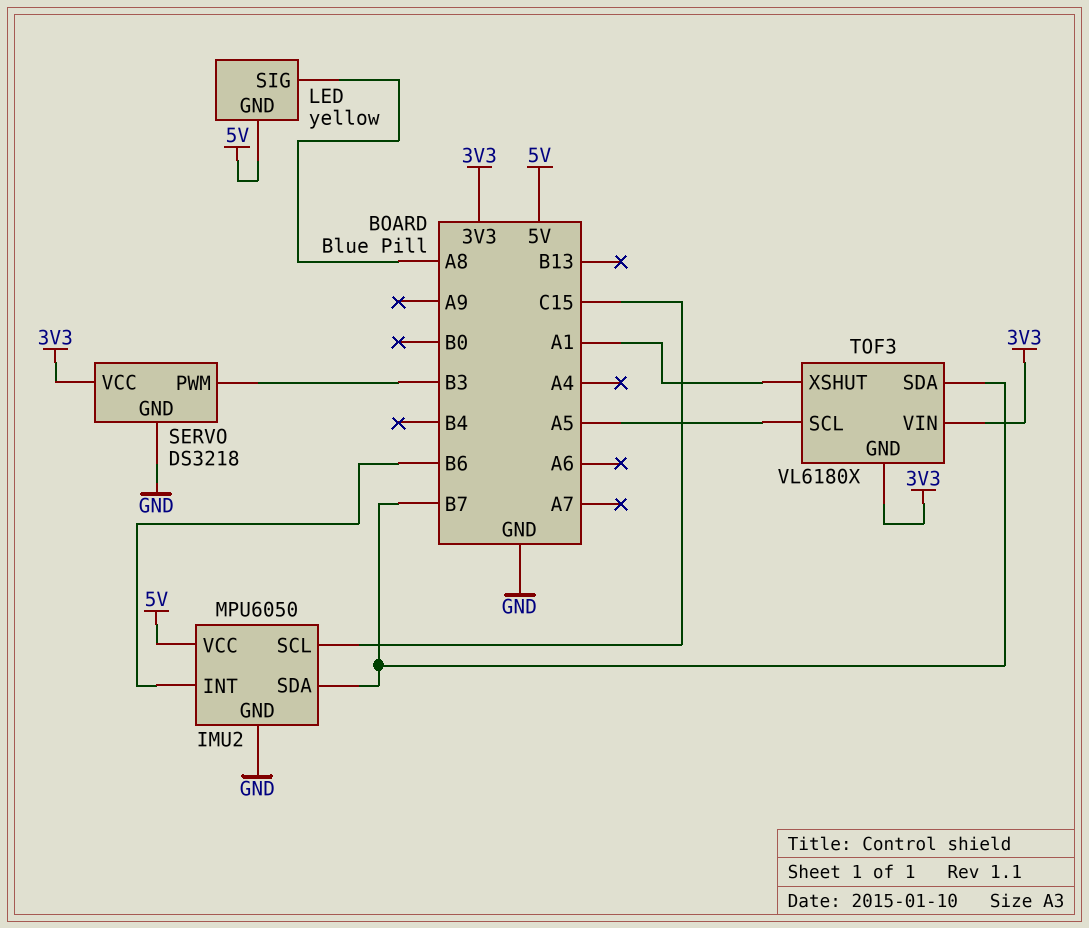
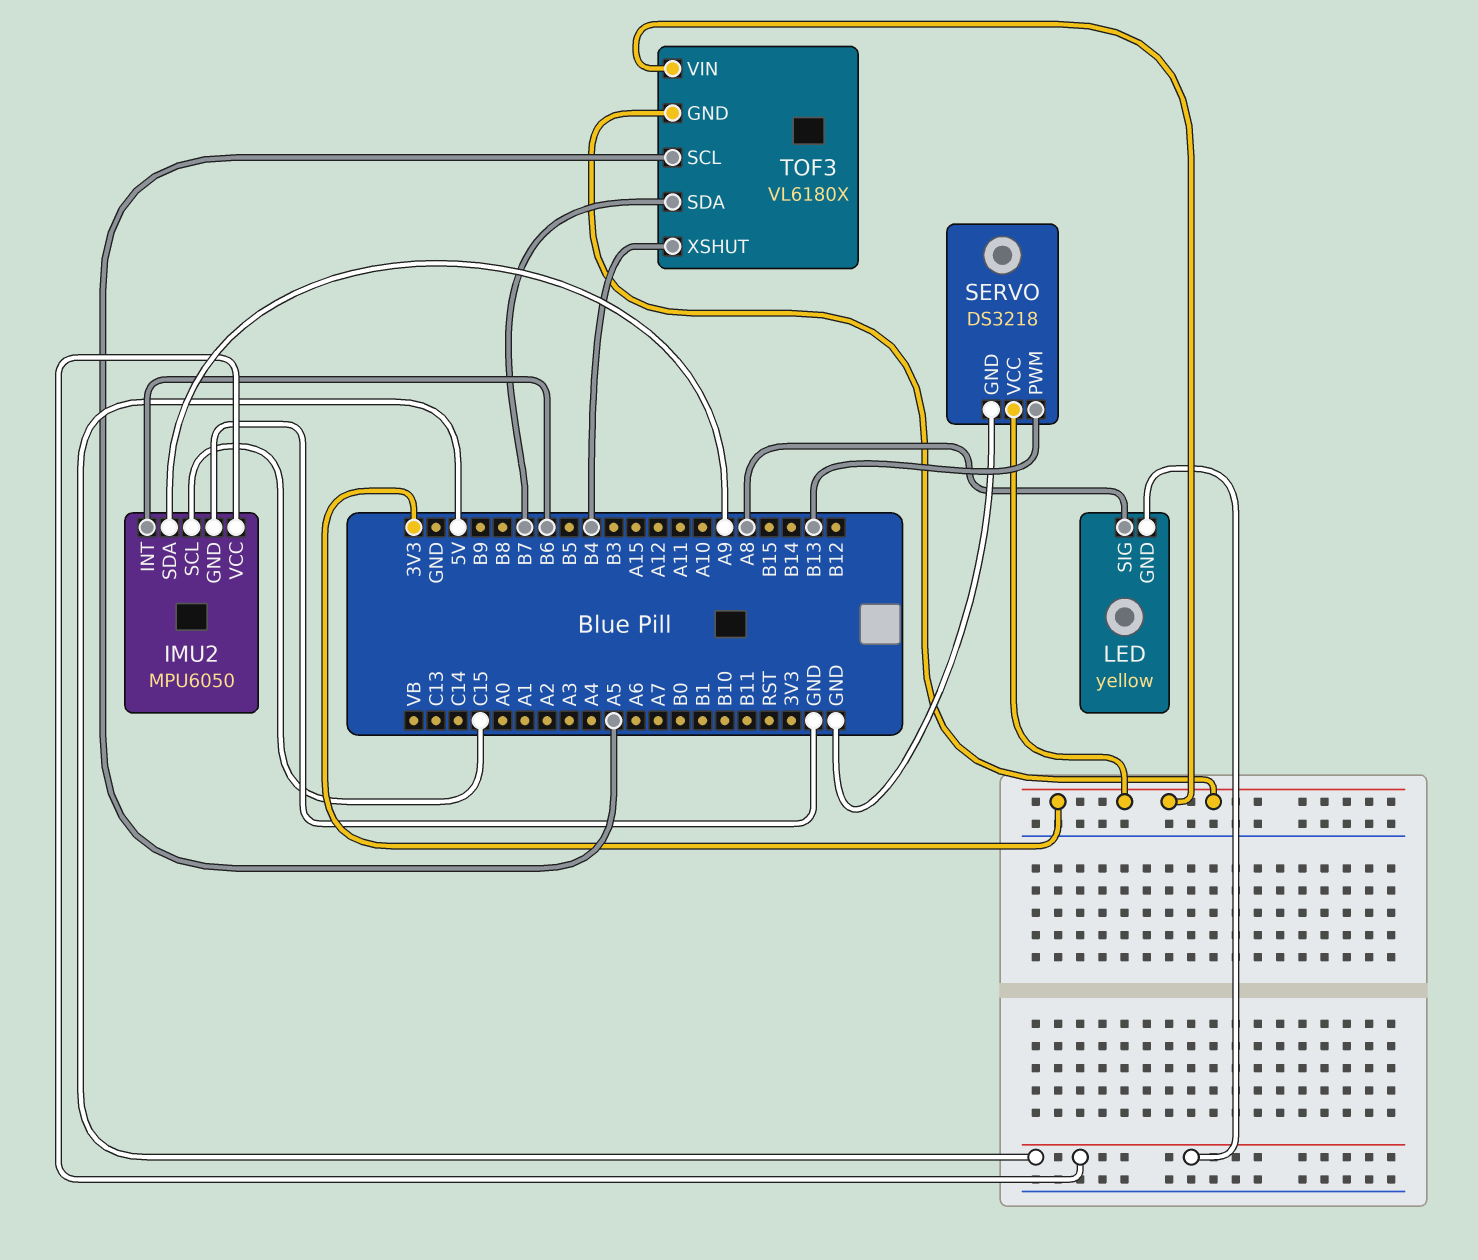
IMU2 pin SDA: B7 -> A9
SERVO pin PWM: B3 -> B13
TOF3 pin XSHUT: A1 -> B4

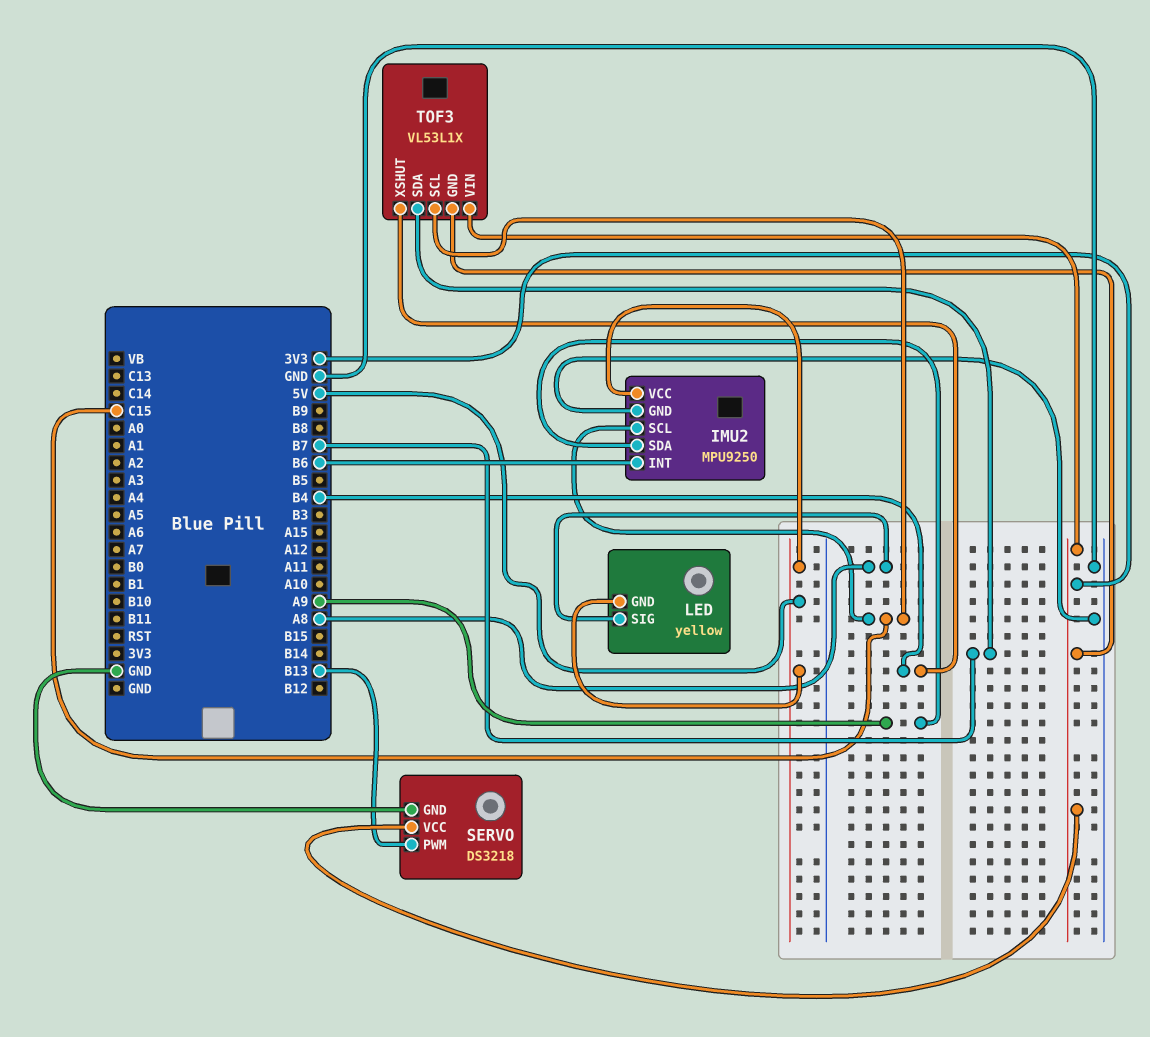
IMU2: MPU6050 -> MPU9250
TOF3: VL6180X -> VL53L1X
TOF3 pin SCL: A5 -> C15

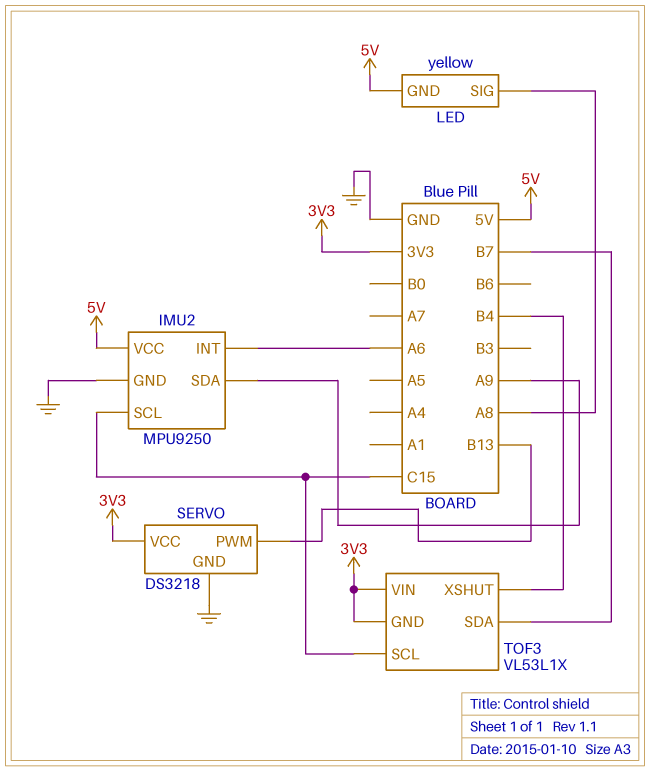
IMU2 pin INT: B6 -> A6

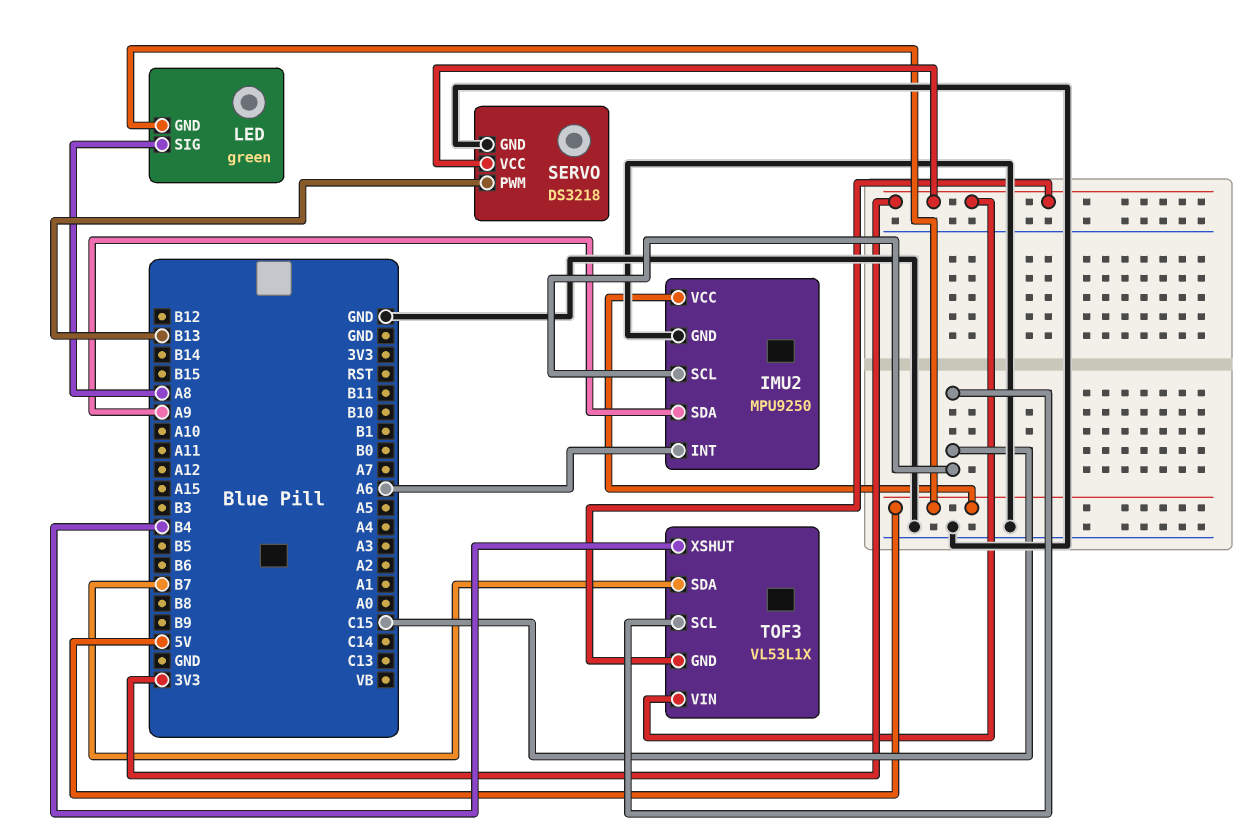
LED: yellow -> green

